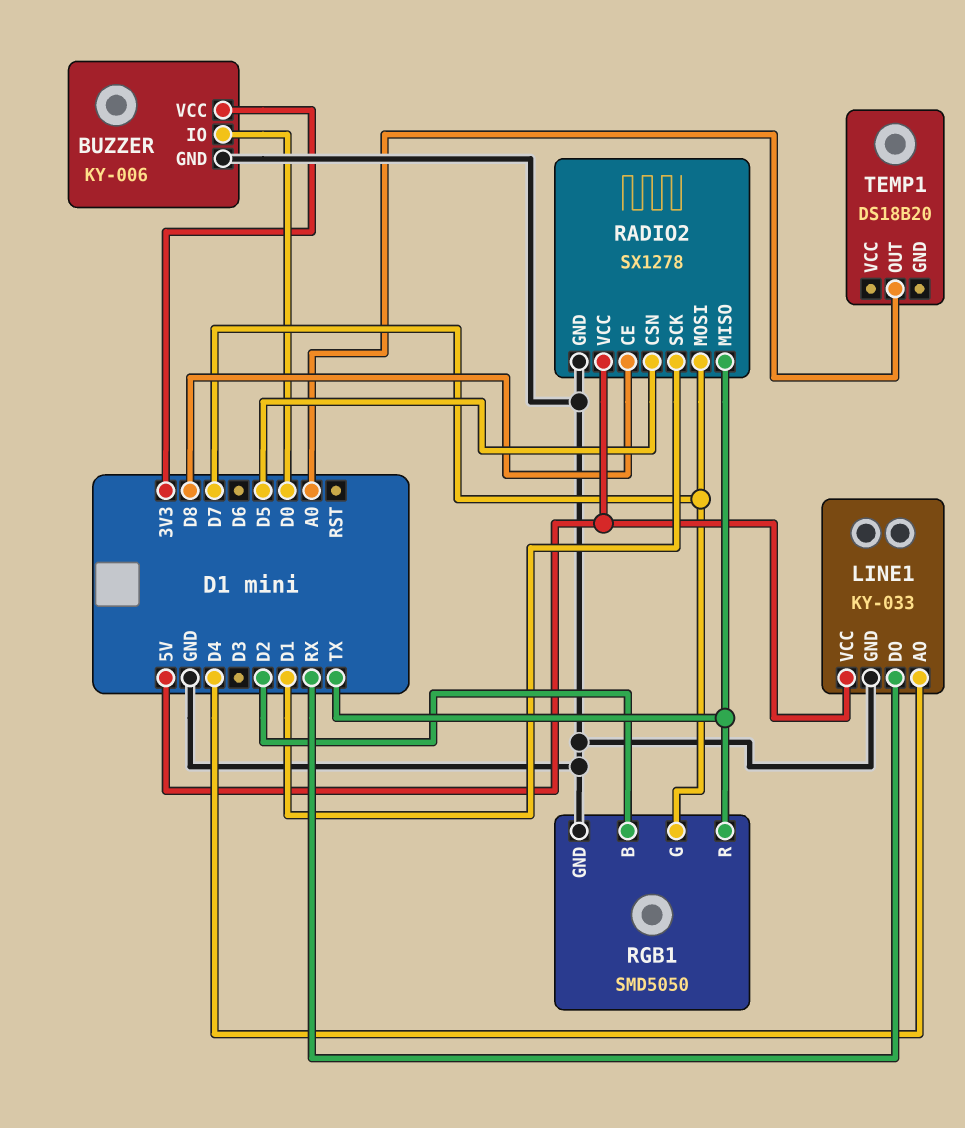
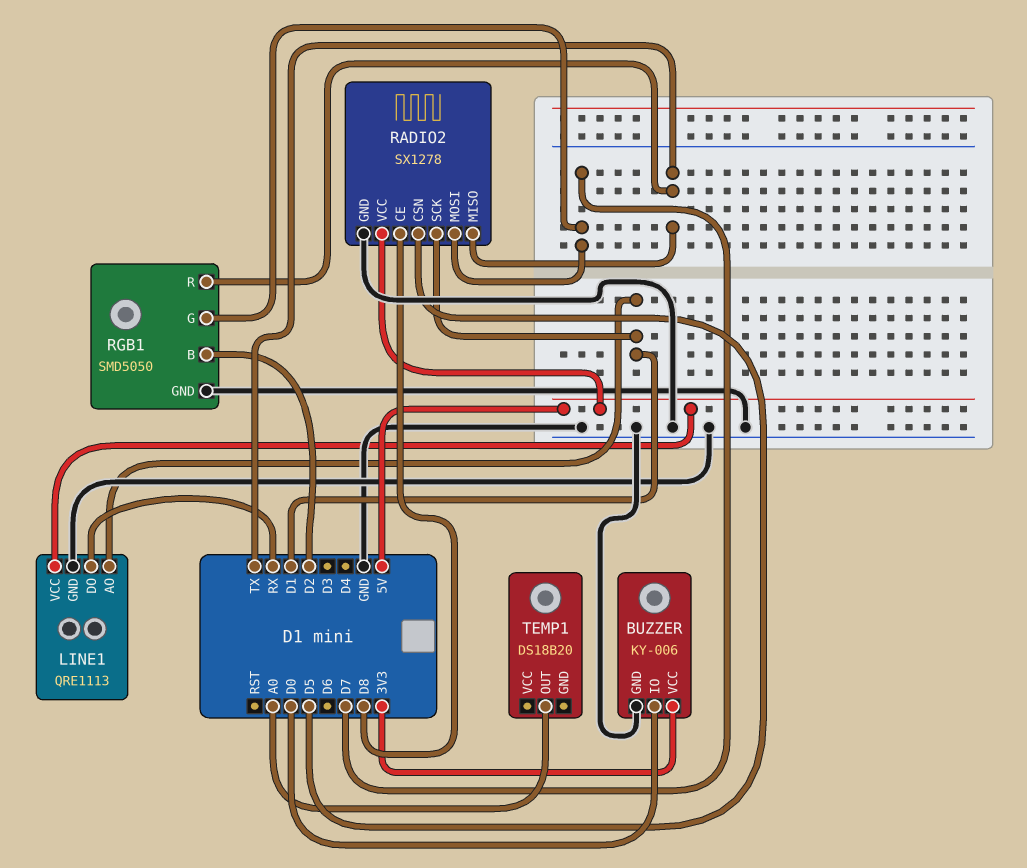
LINE1: KY-033 -> QRE1113
LINE1 pin AO: D4 -> D1

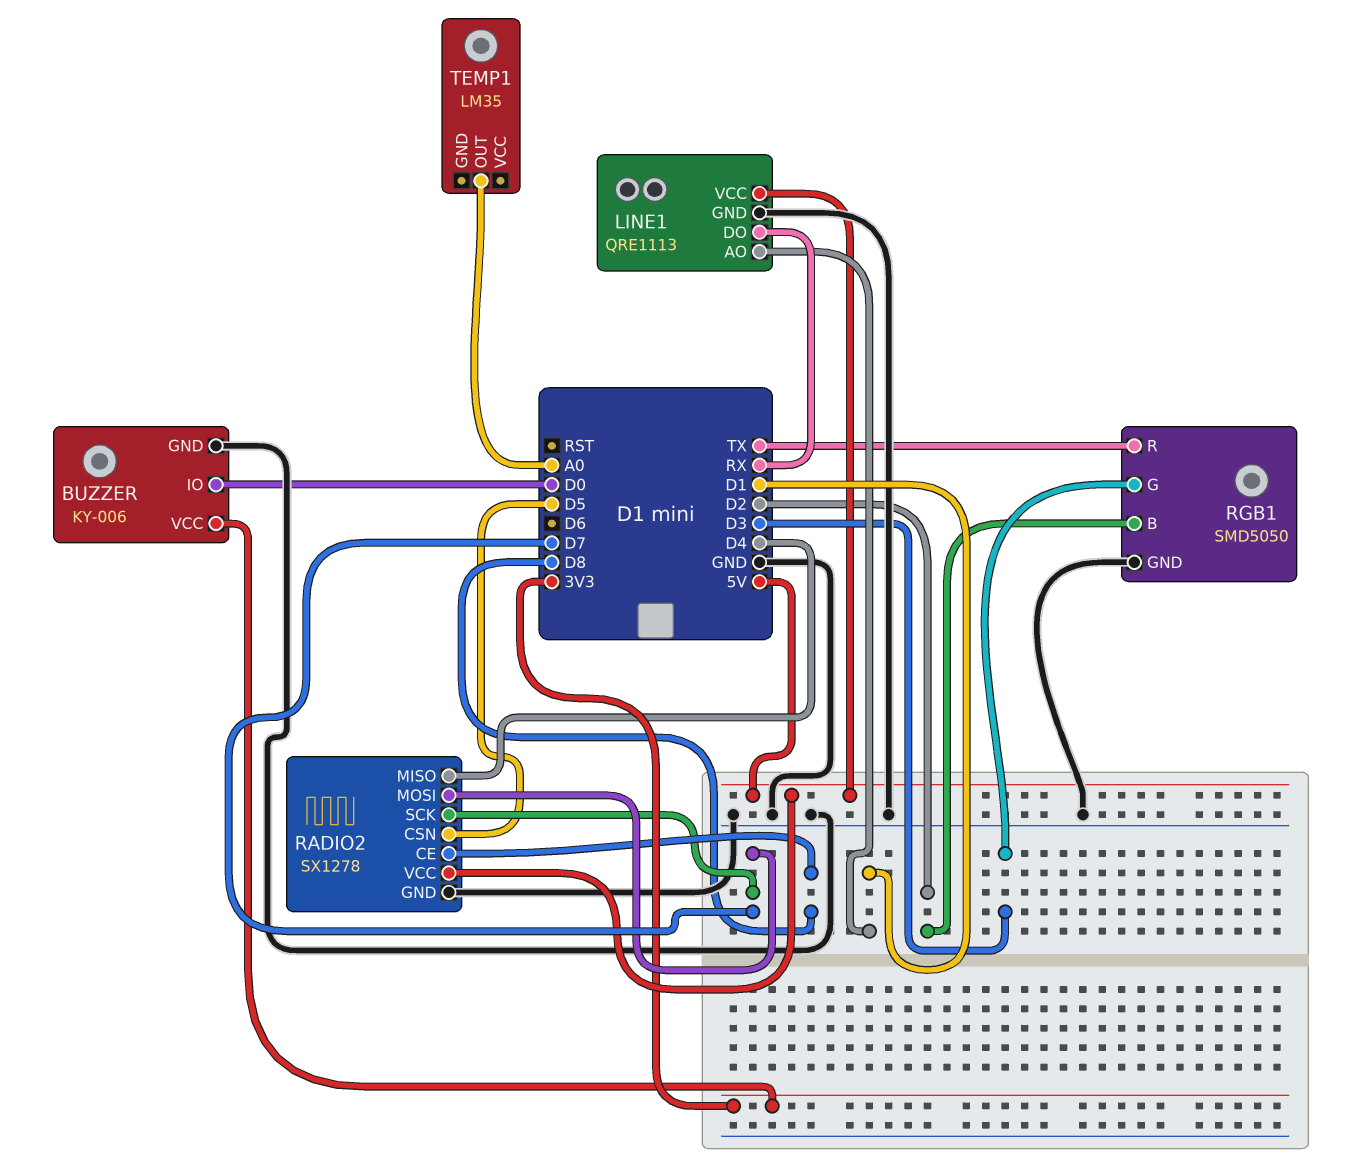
RADIO2 pin MISO: TX -> D4
RADIO2 pin SCK: D1 -> D7
RGB1 pin G: D7 -> D3
TEMP1: DS18B20 -> LM35

